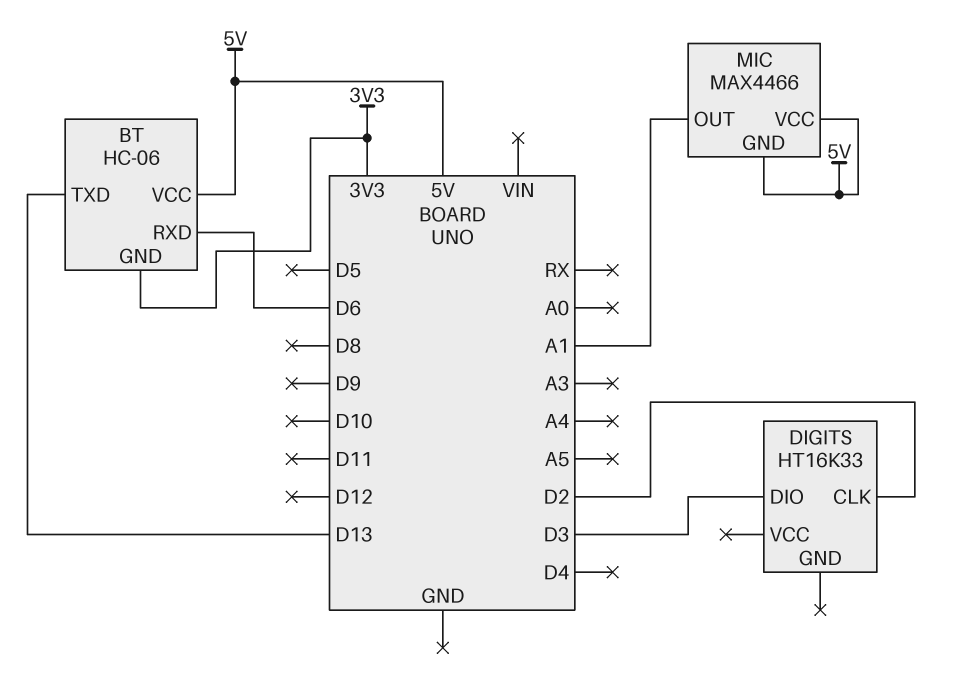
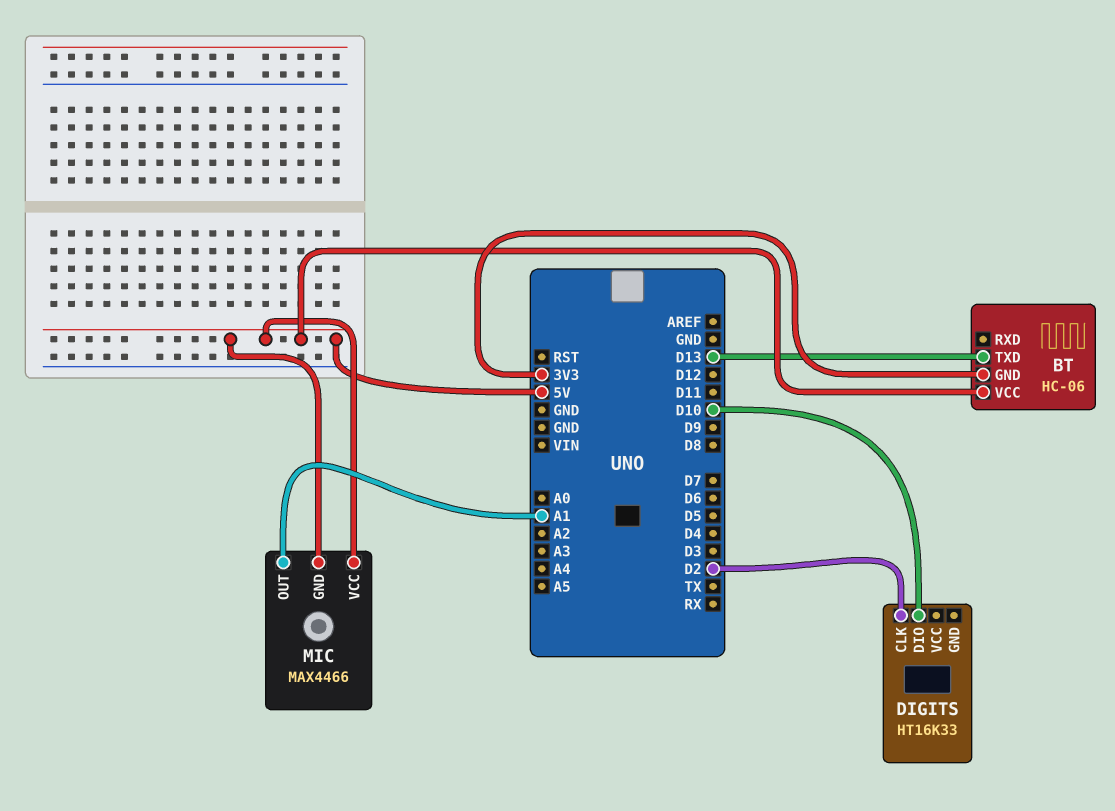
BT pin RXD: D6 -> none
DIGITS pin DIO: D3 -> D10

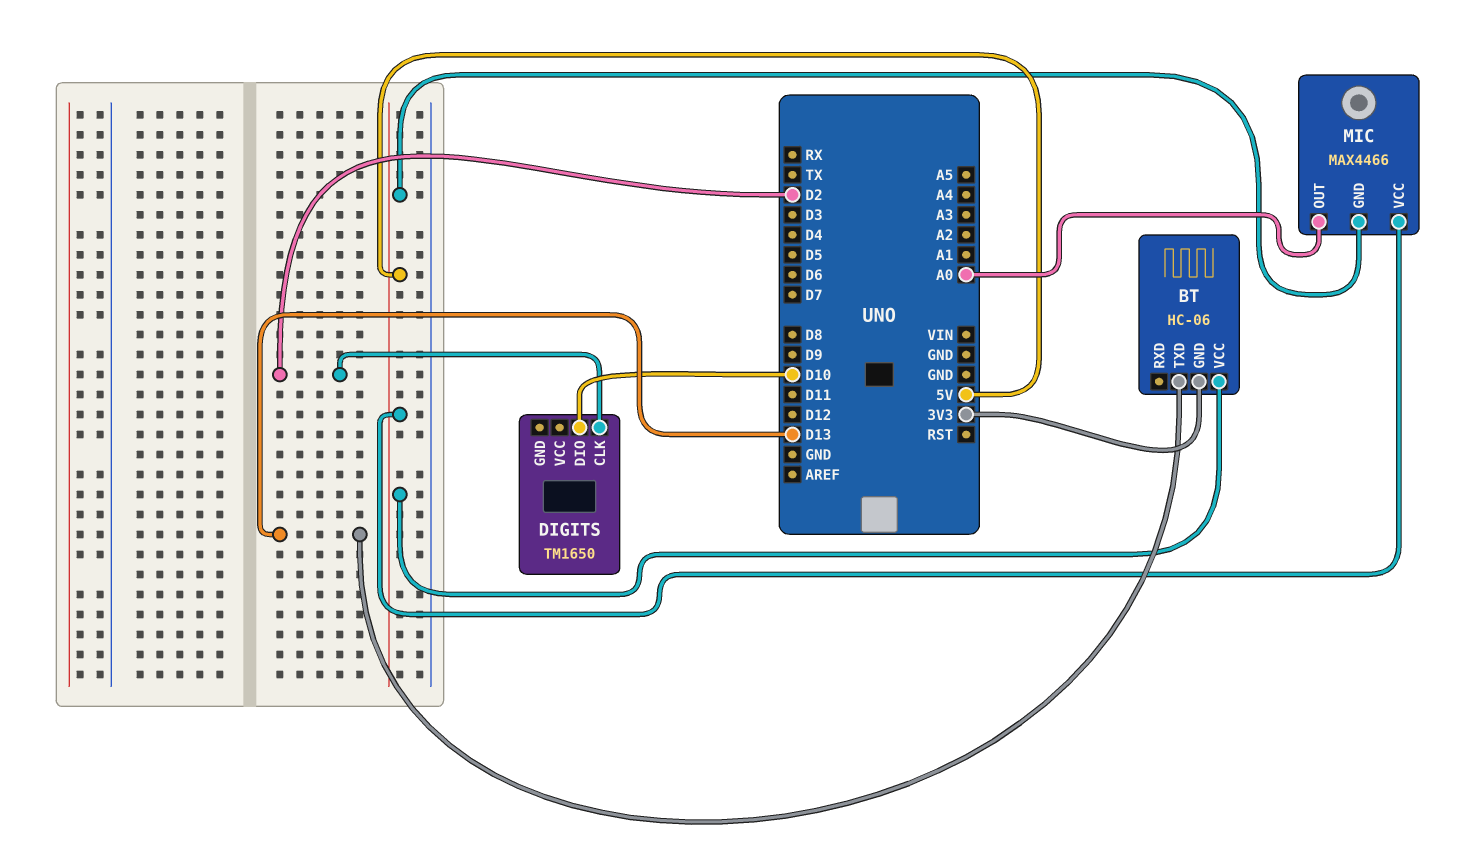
DIGITS: HT16K33 -> TM1650
MIC pin OUT: A1 -> A0

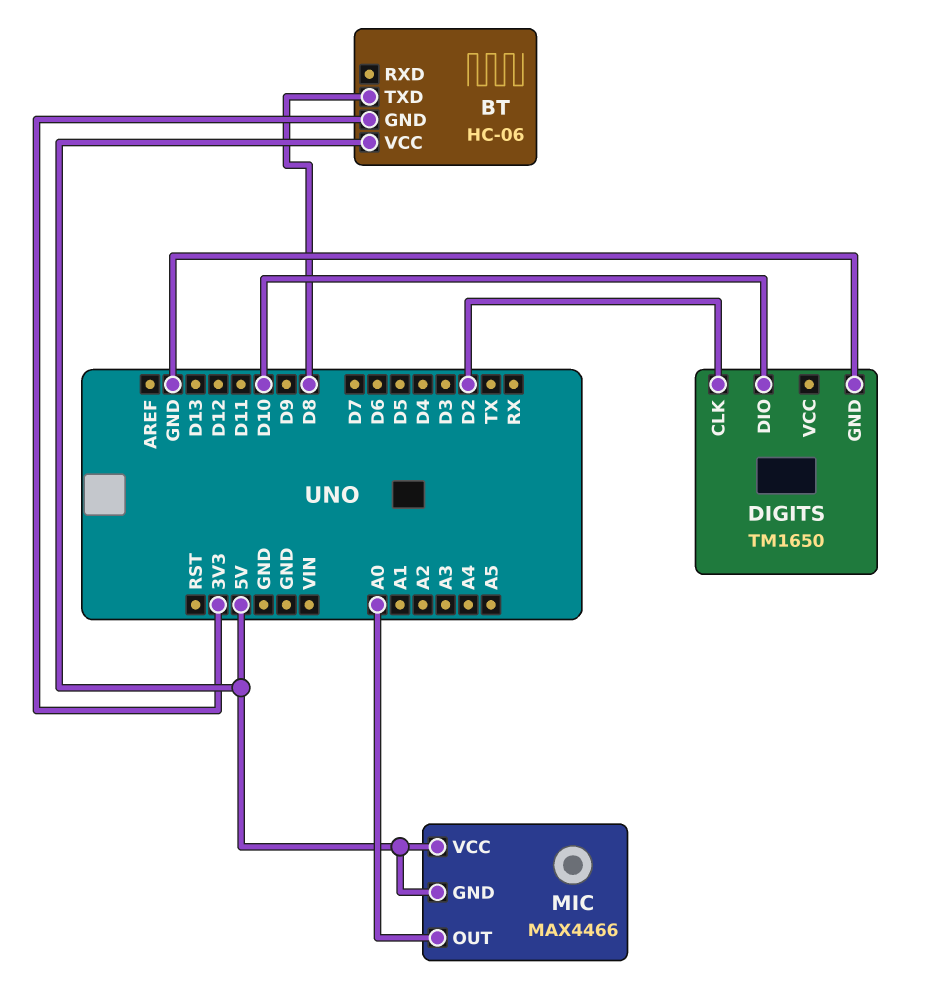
BT pin TXD: D13 -> D8
DIGITS pin GND: none -> GND

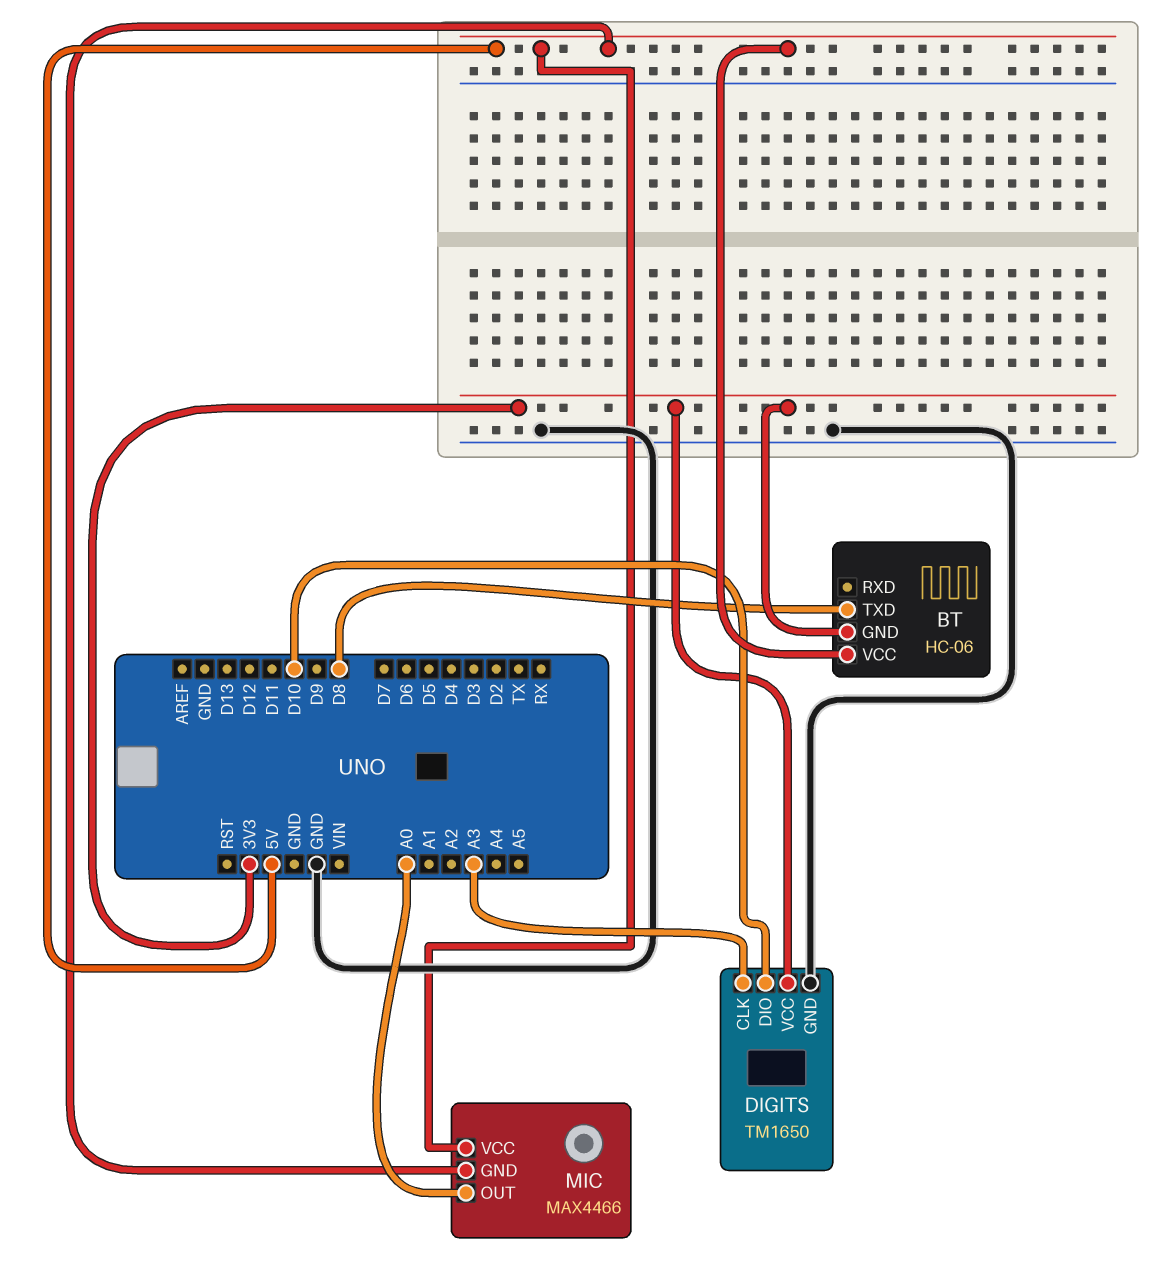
DIGITS pin CLK: D2 -> A3
DIGITS pin VCC: none -> 3V3

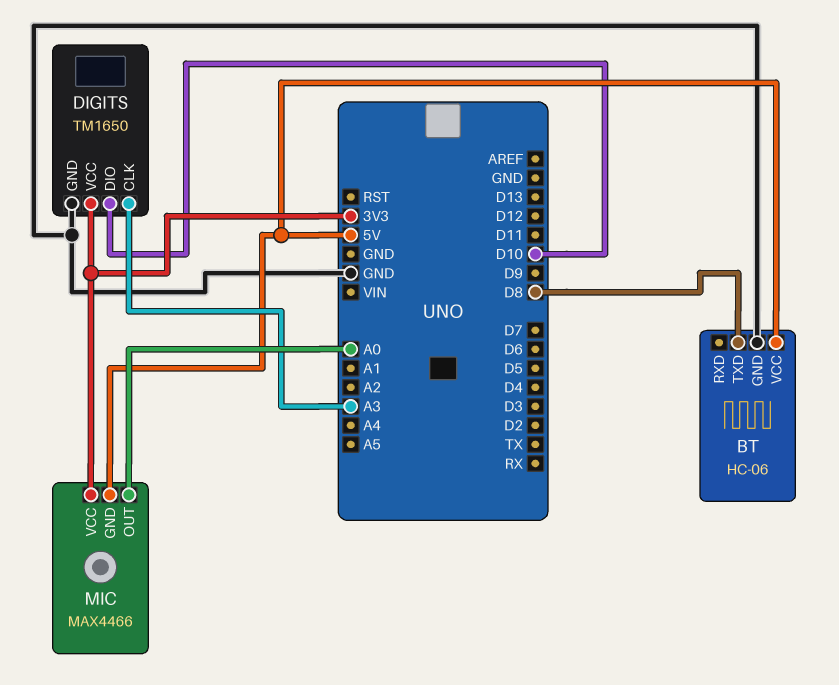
BT pin GND: 3V3 -> GND
MIC pin VCC: 5V -> 3V3

